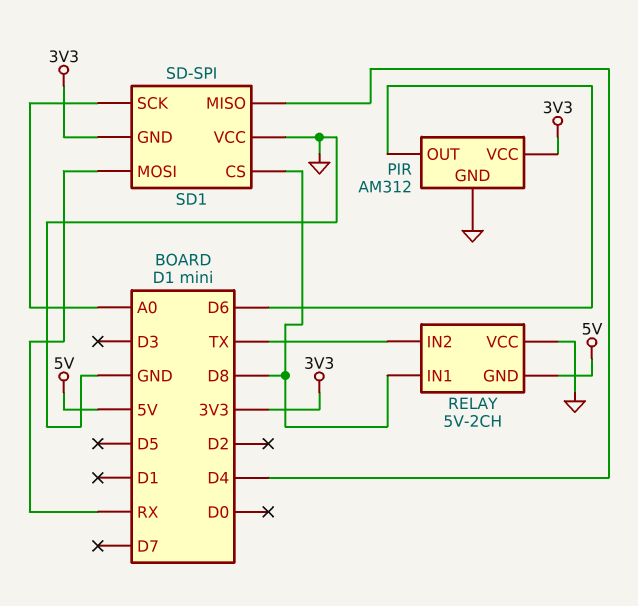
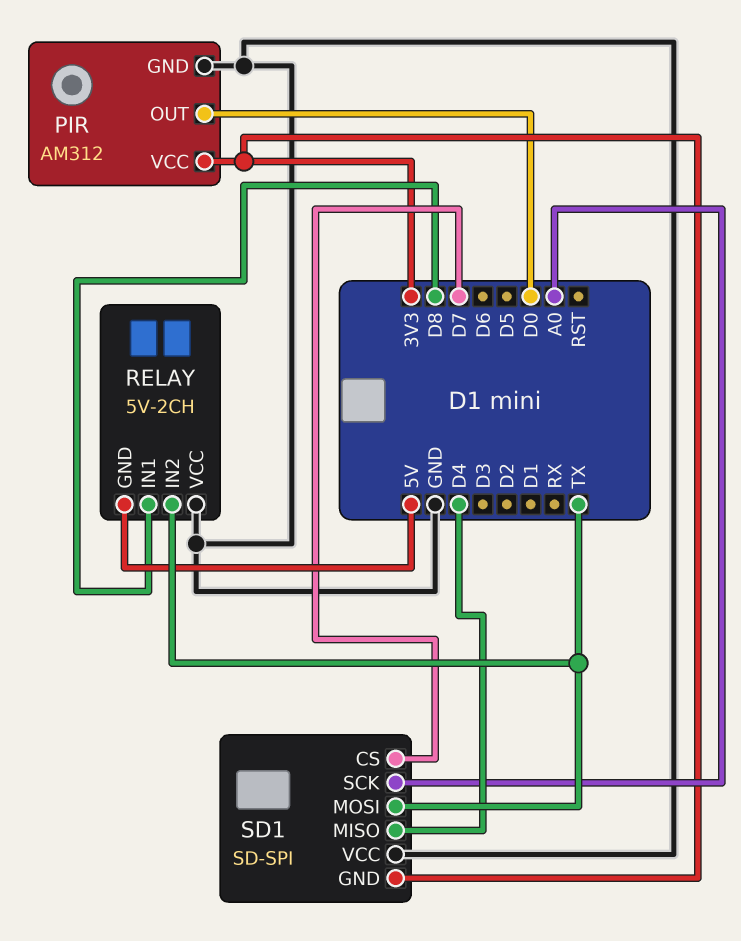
PIR pin OUT: D6 -> D0
SD1 pin CS: D8 -> D7
SD1 pin MOSI: RX -> TX

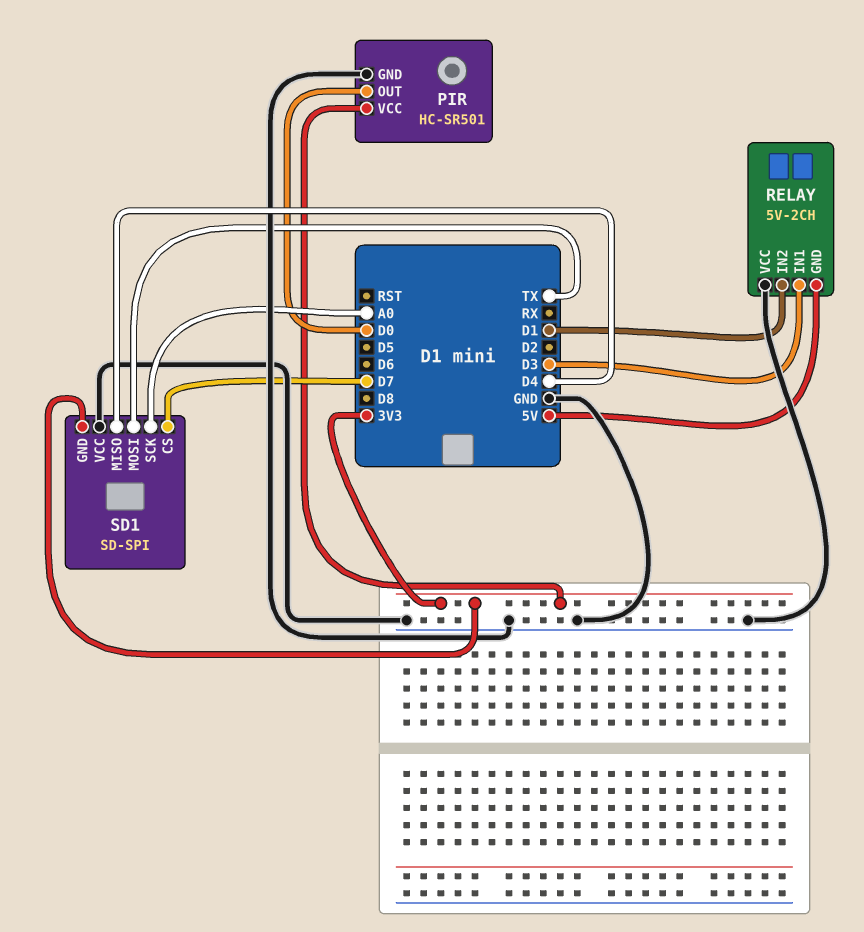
PIR: AM312 -> HC-SR501
RELAY pin IN1: D8 -> D3
RELAY pin IN2: TX -> D1

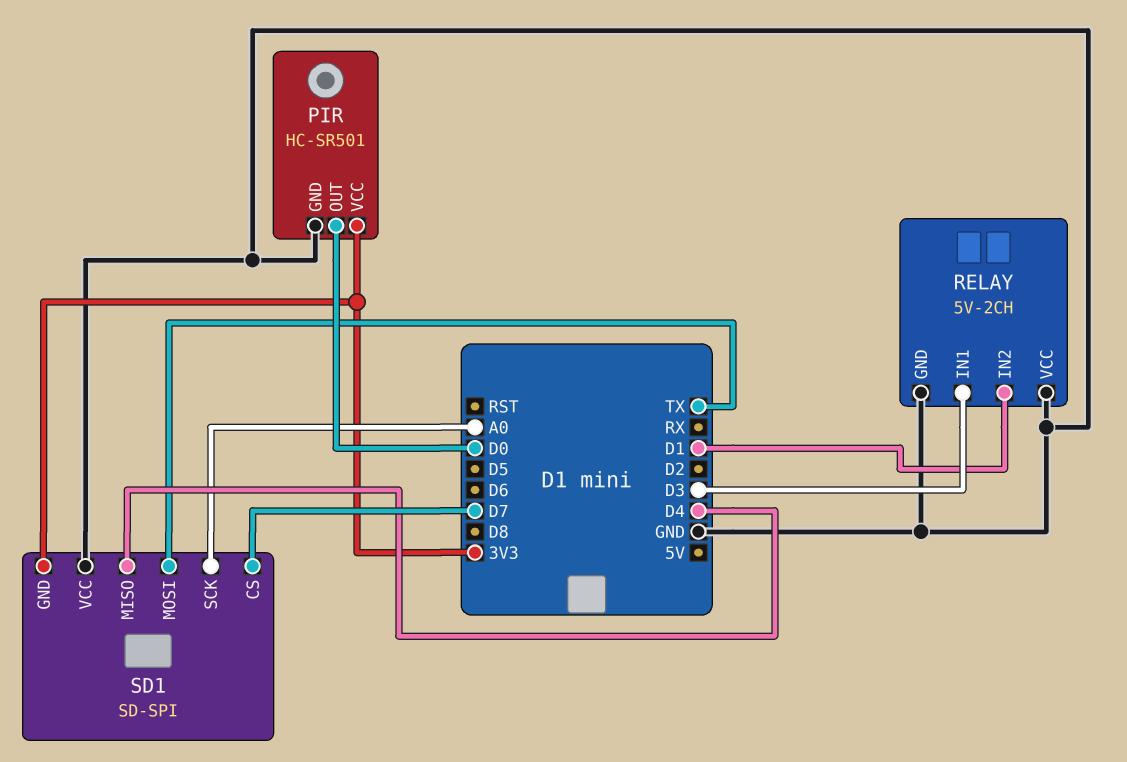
RELAY pin GND: 5V -> GND

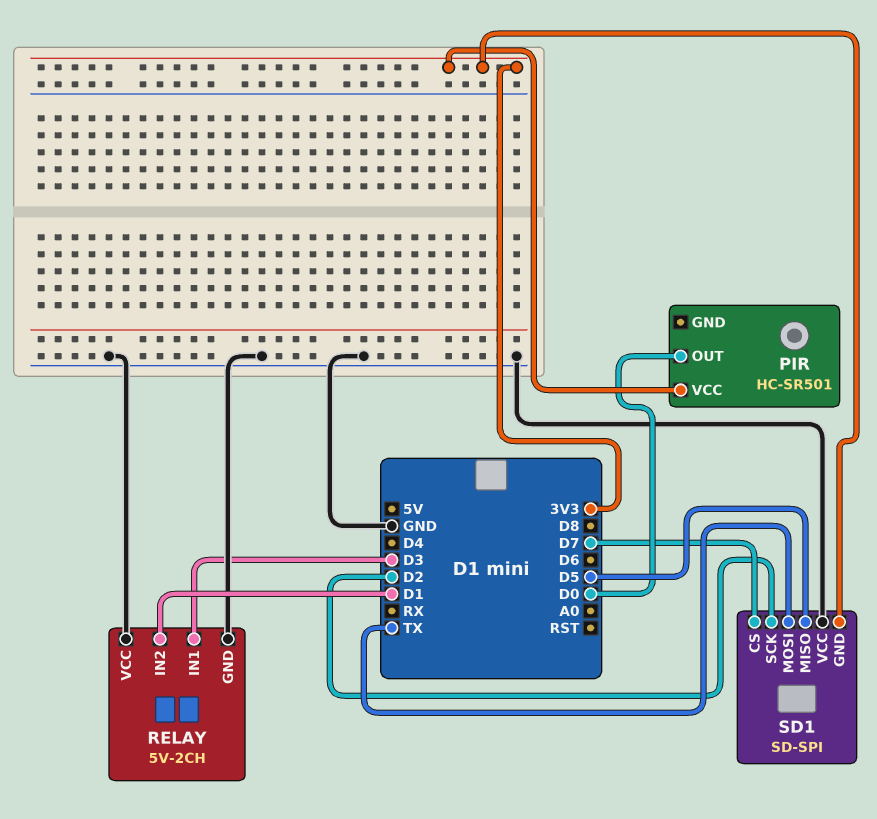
PIR pin GND: GND -> none
SD1 pin MISO: D4 -> D5
SD1 pin SCK: A0 -> D2

